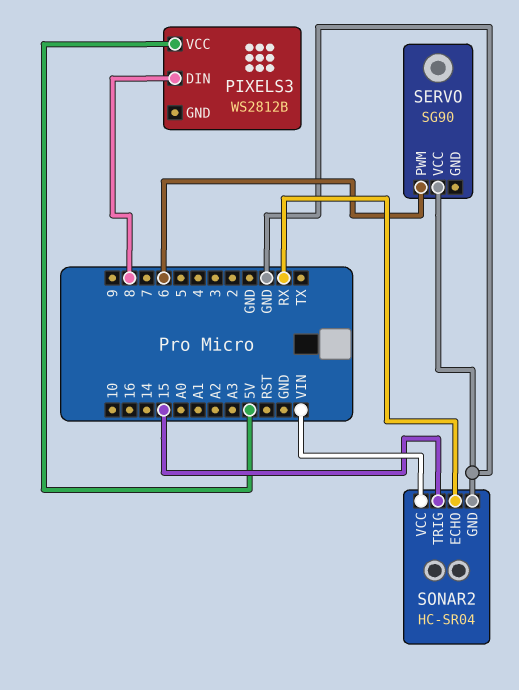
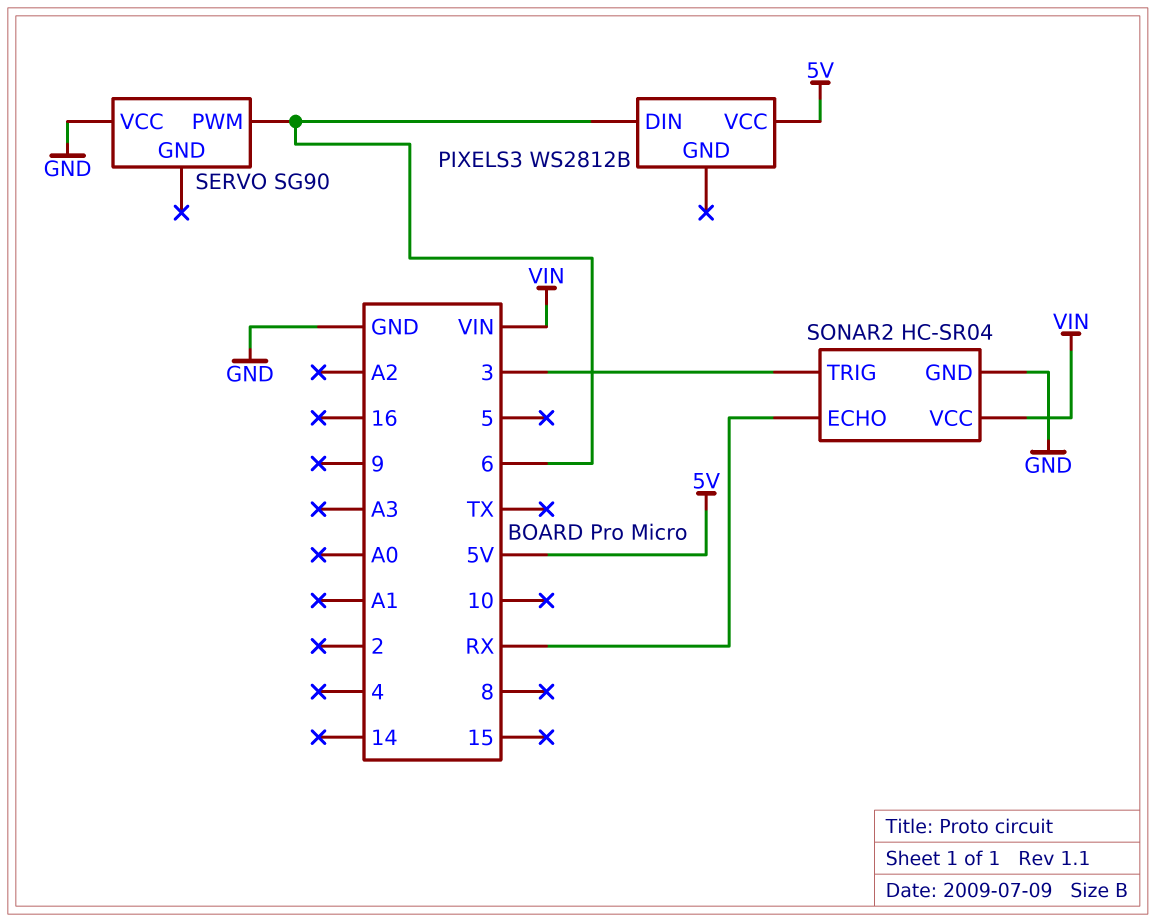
PIXELS3 pin DIN: 8 -> 6
SONAR2 pin TRIG: 15 -> 3

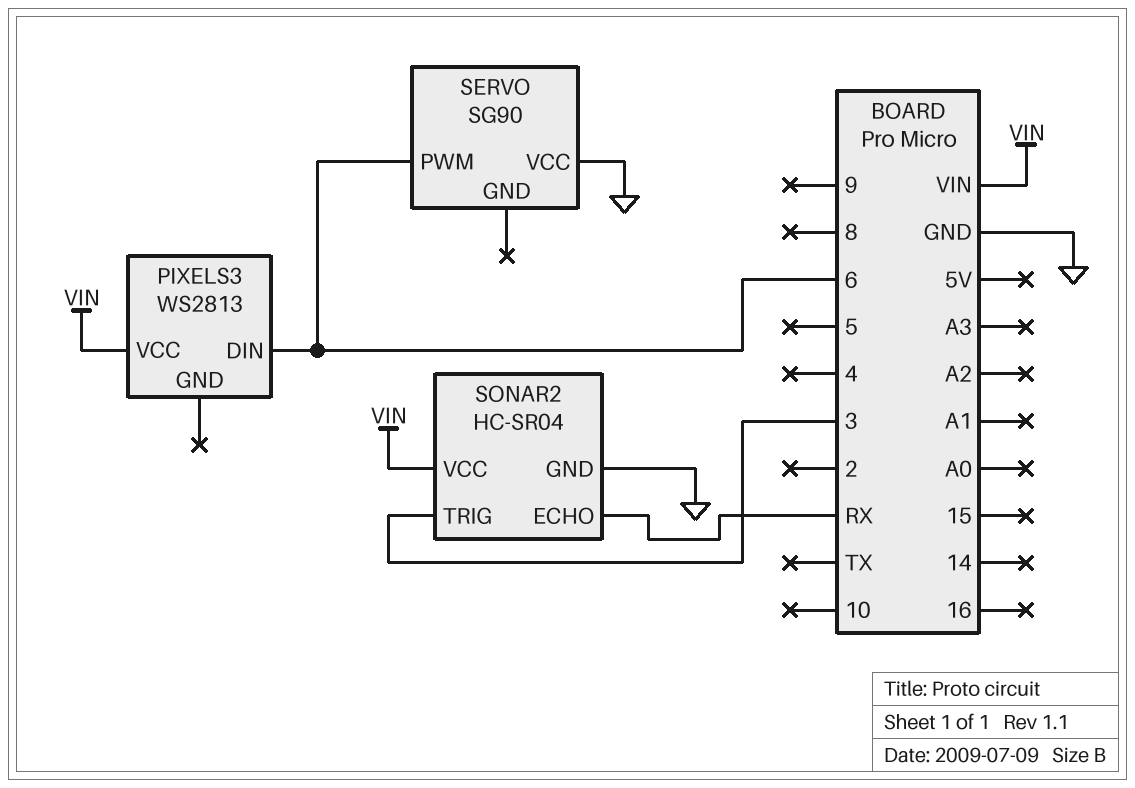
PIXELS3: WS2812B -> WS2813
PIXELS3 pin VCC: 5V -> VIN

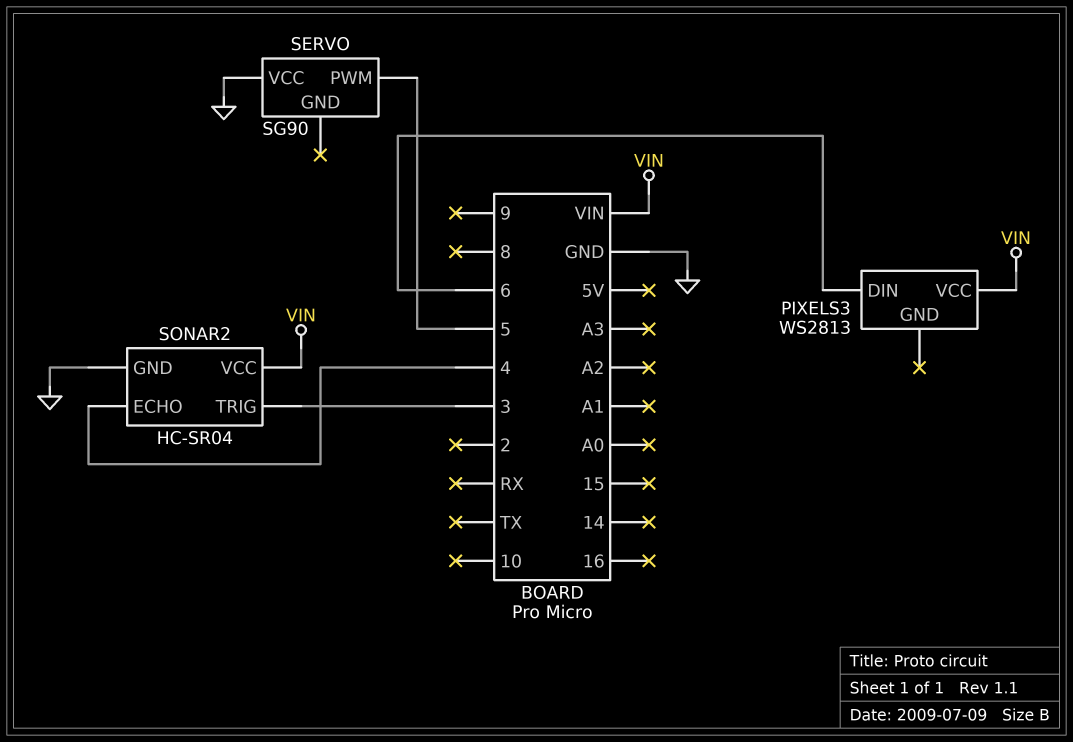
SERVO pin PWM: 6 -> 5
SONAR2 pin ECHO: RX -> 4

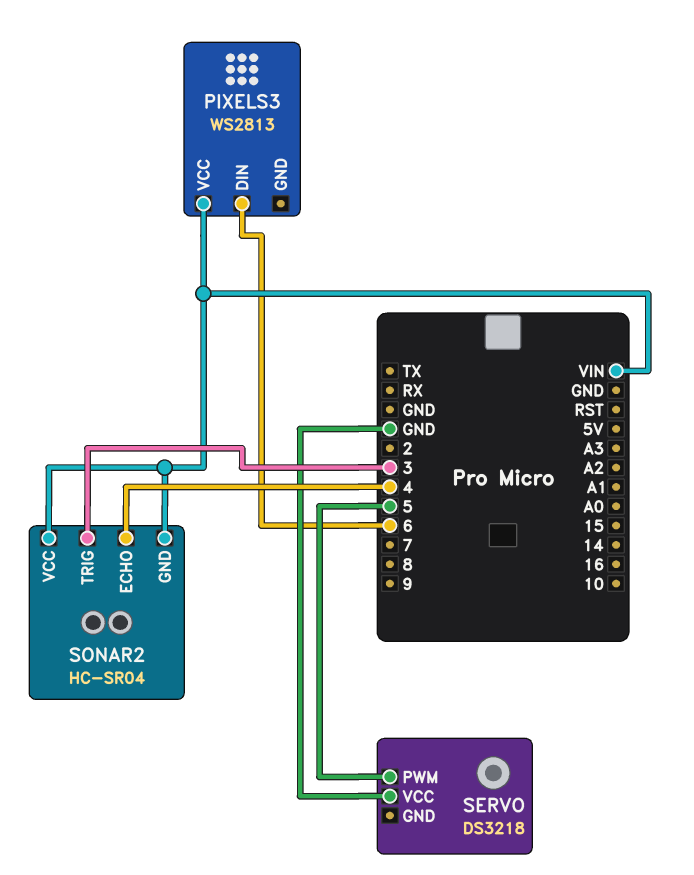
SERVO: SG90 -> DS3218
SONAR2 pin GND: GND -> VIN

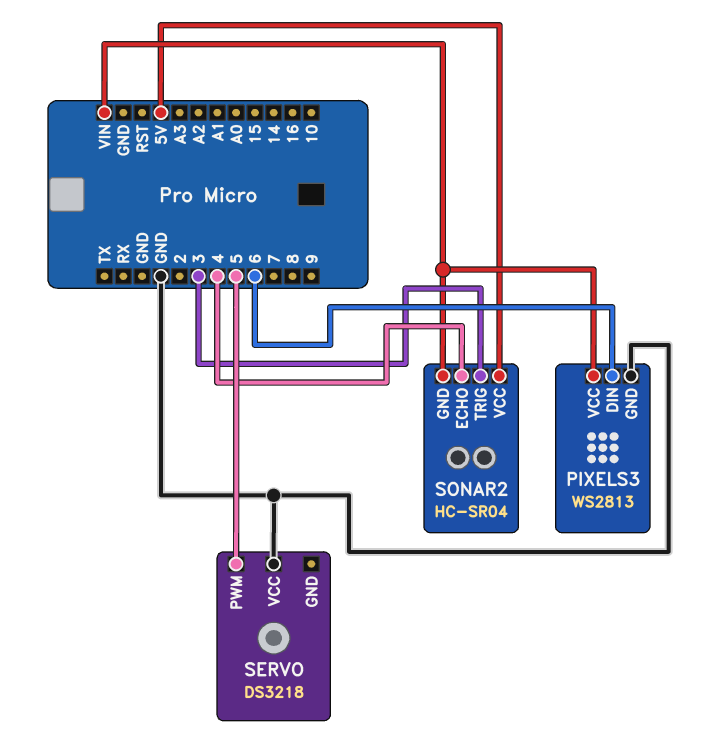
PIXELS3 pin GND: none -> GND
SONAR2 pin VCC: VIN -> 5V

